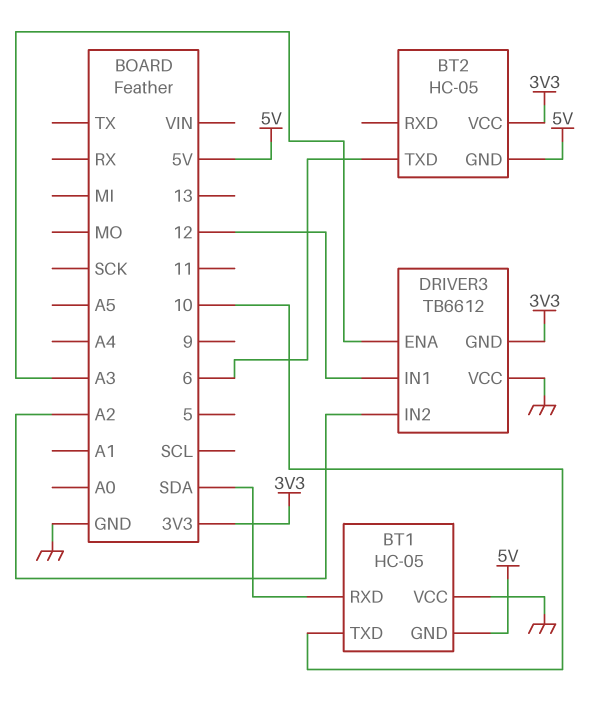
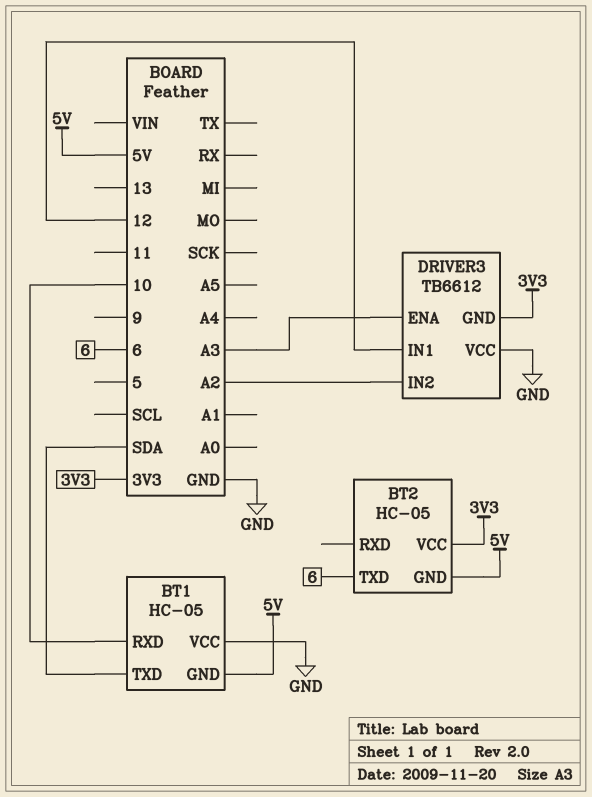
BT1 pin RXD: SDA -> 10
BT1 pin TXD: 10 -> SDA

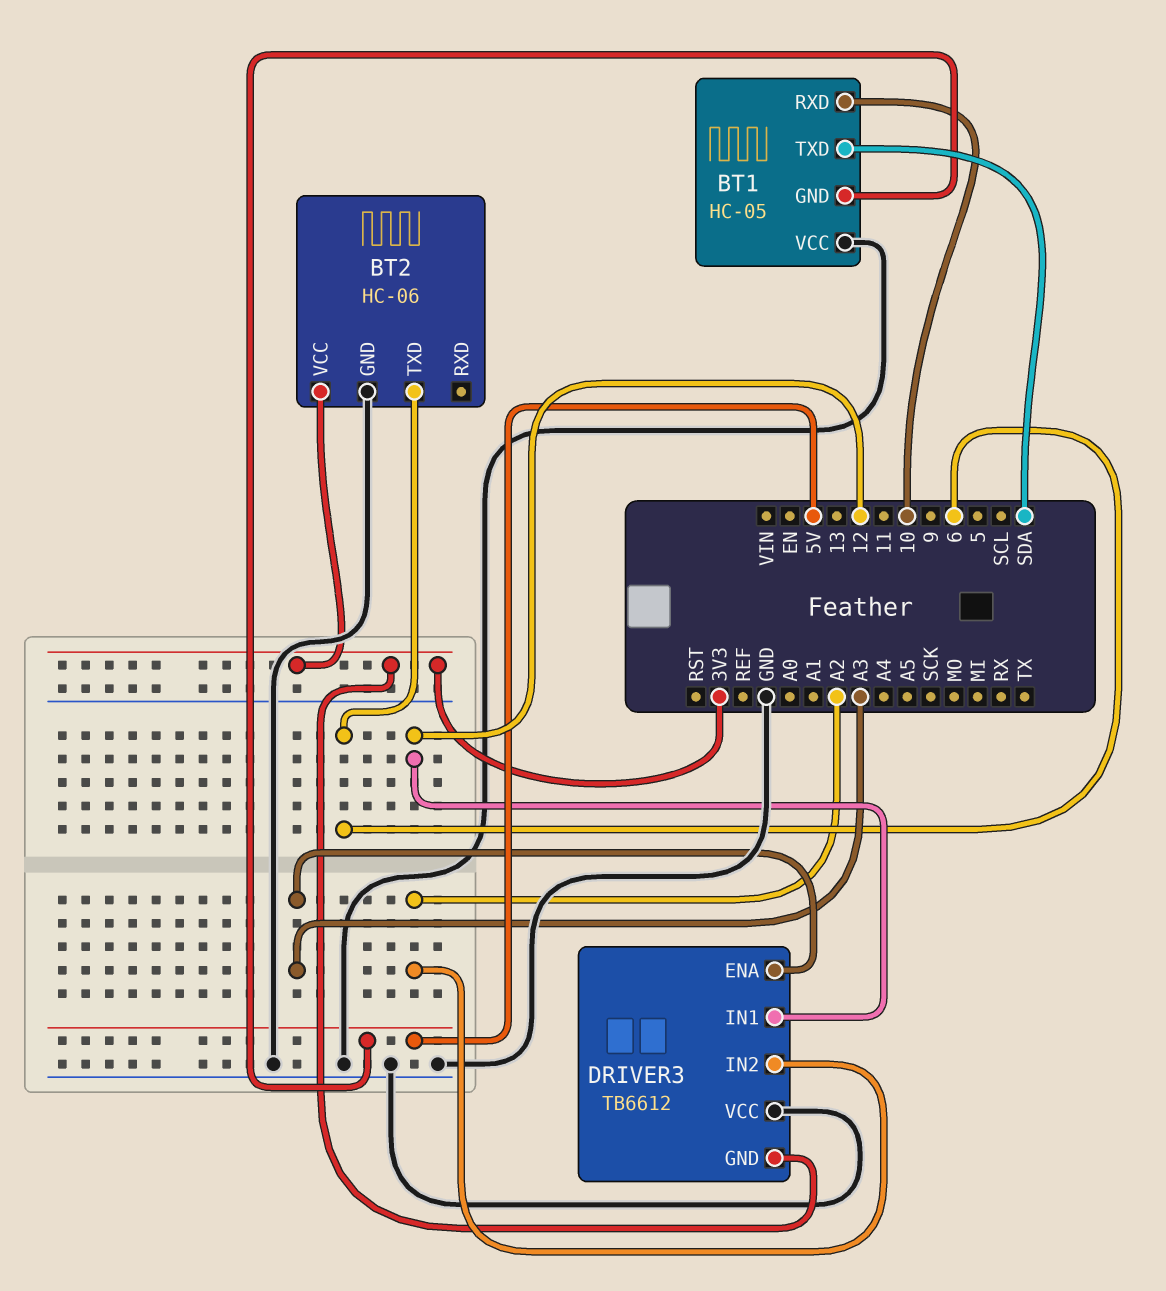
BT2: HC-05 -> HC-06
BT2 pin GND: 5V -> GND

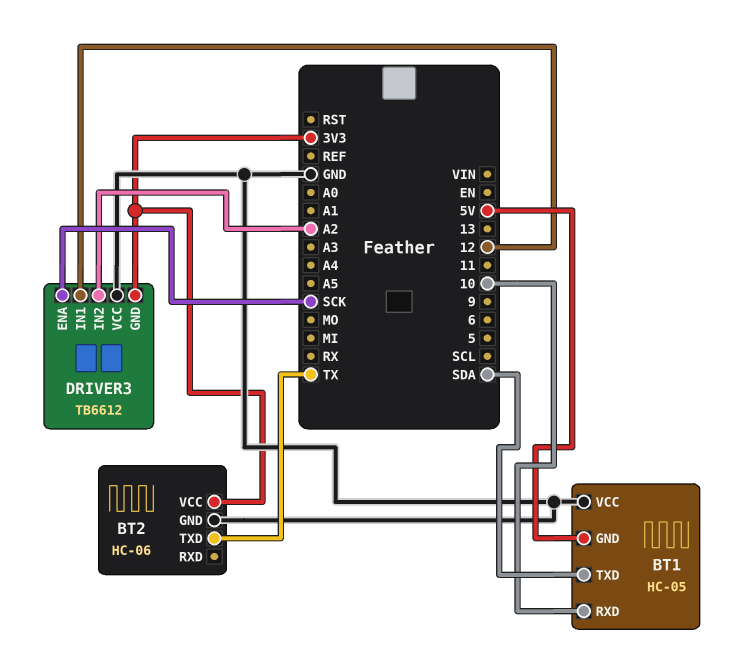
BT2 pin TXD: 6 -> TX
DRIVER3 pin ENA: A3 -> SCK

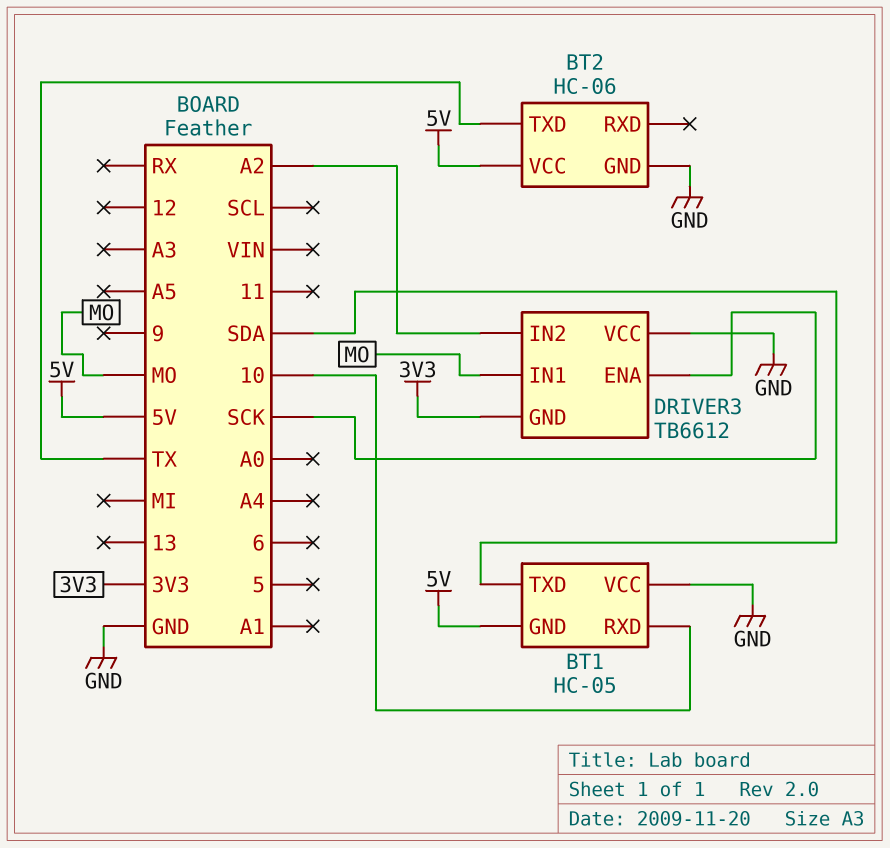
BT2 pin VCC: 3V3 -> 5V
DRIVER3 pin IN1: 12 -> MO

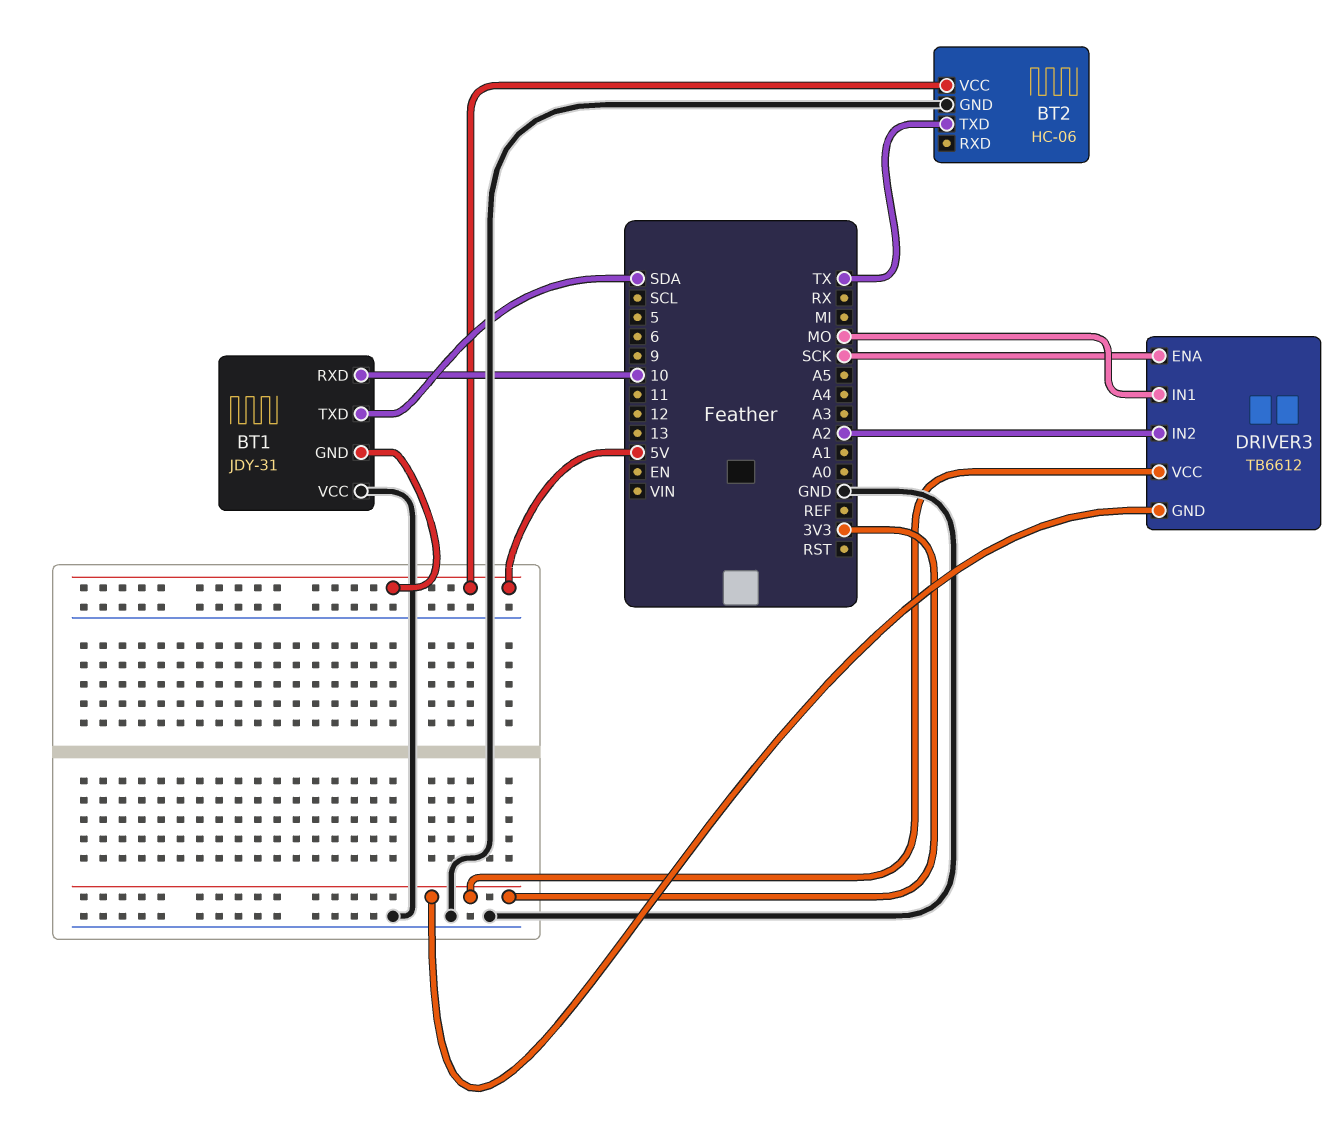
BT1: HC-05 -> JDY-31
DRIVER3 pin VCC: GND -> 3V3

